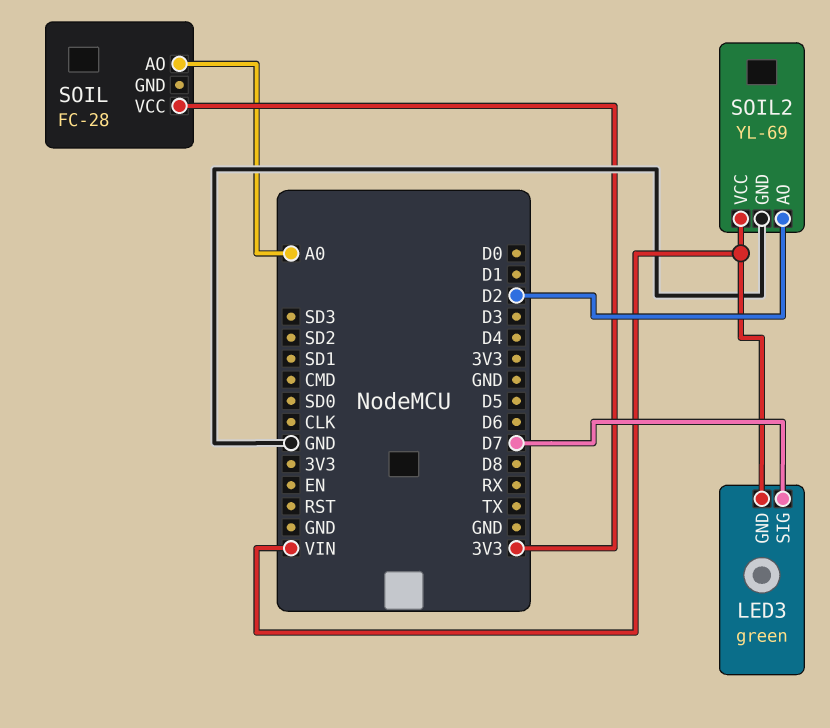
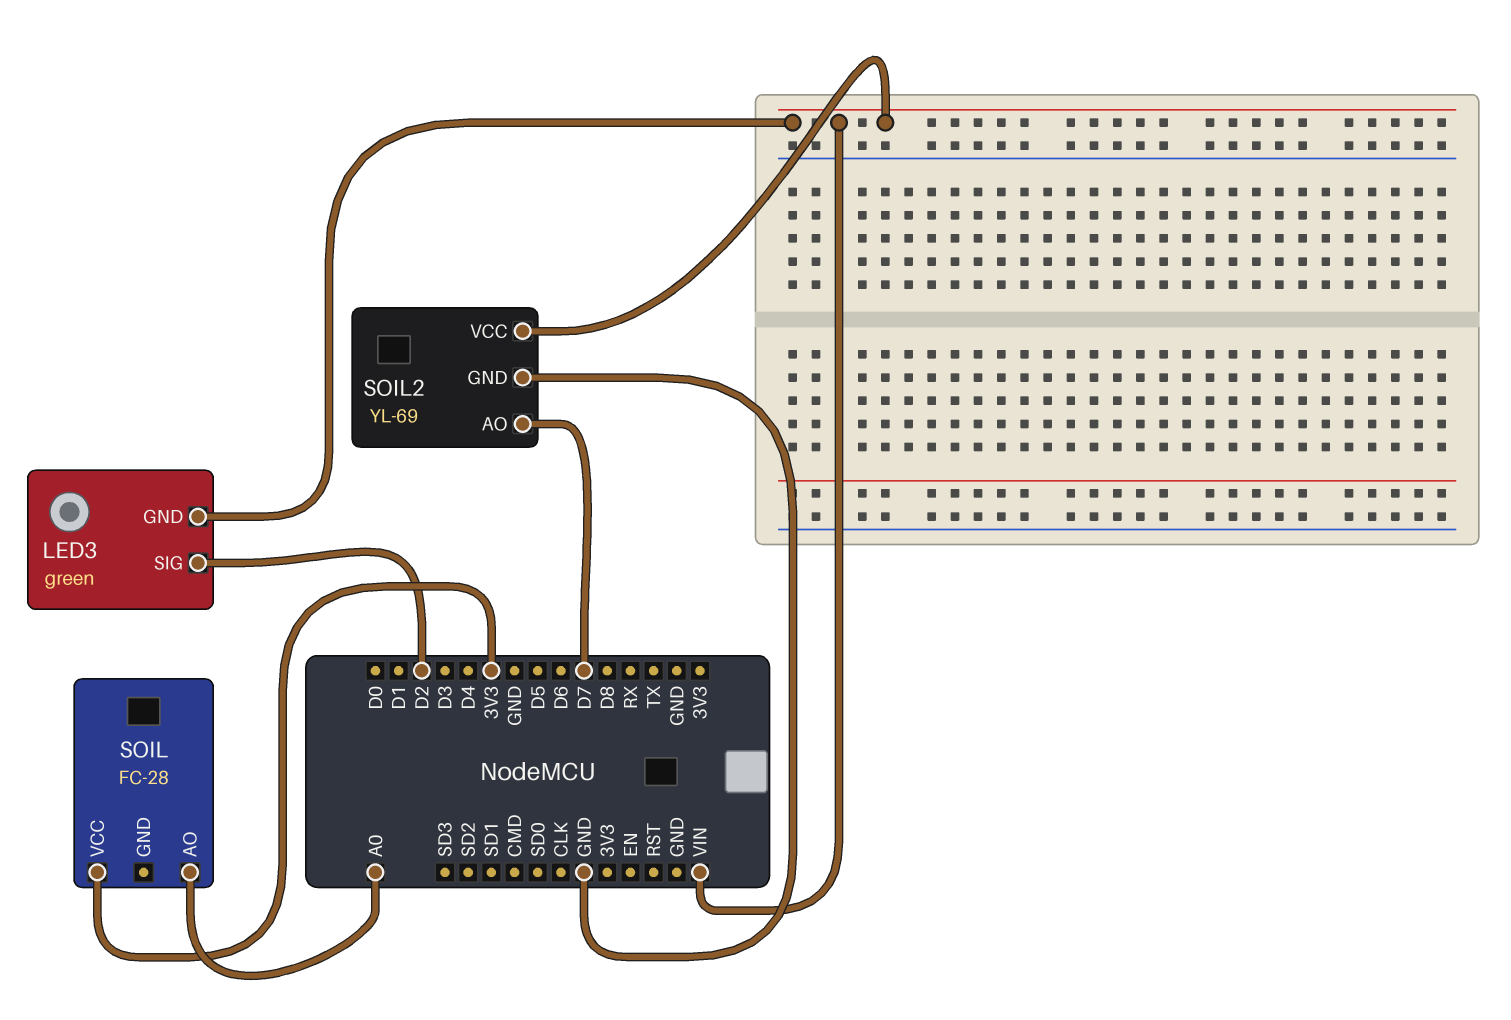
LED3 pin SIG: D7 -> D2
SOIL2 pin AO: D2 -> D7

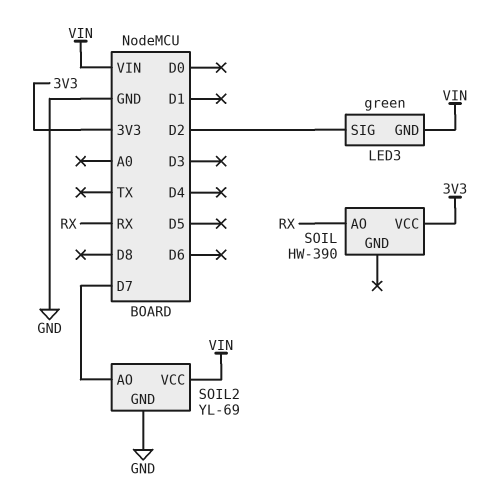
SOIL: FC-28 -> HW-390
SOIL pin AO: A0 -> RX

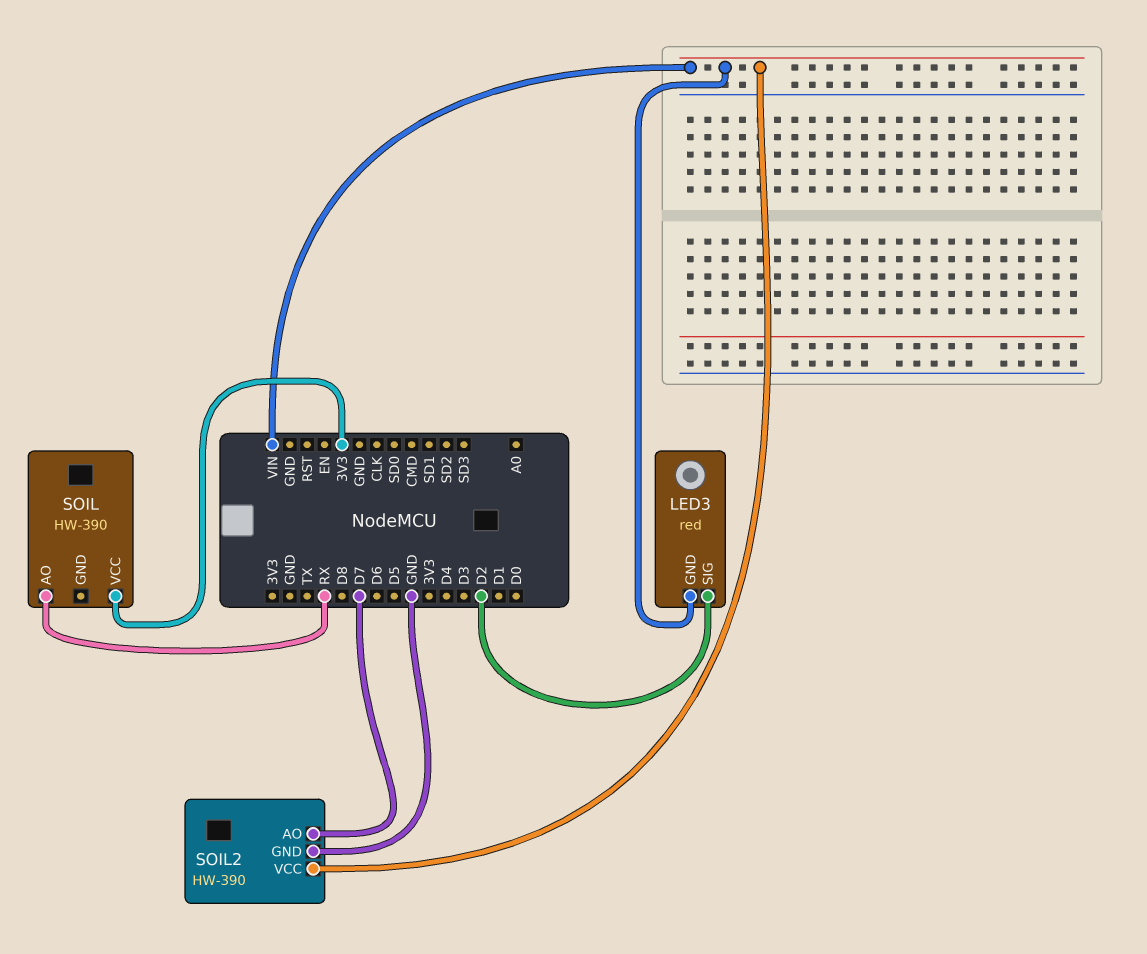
LED3: green -> red
SOIL2: YL-69 -> HW-390

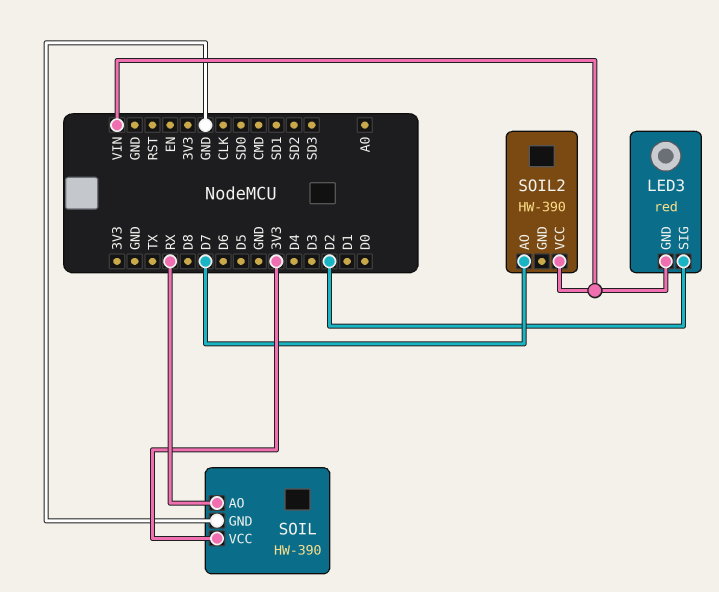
SOIL pin GND: none -> GND
SOIL2 pin GND: GND -> none

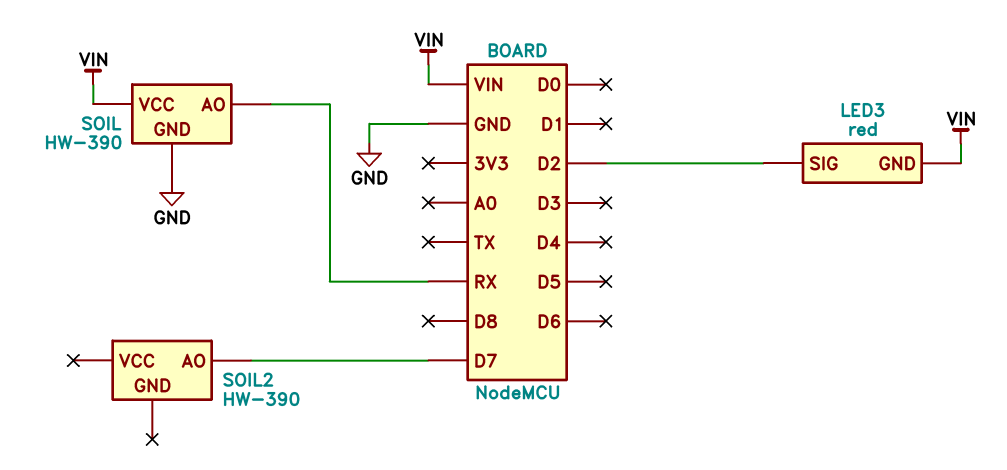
SOIL pin VCC: 3V3 -> VIN
SOIL2 pin VCC: VIN -> none

